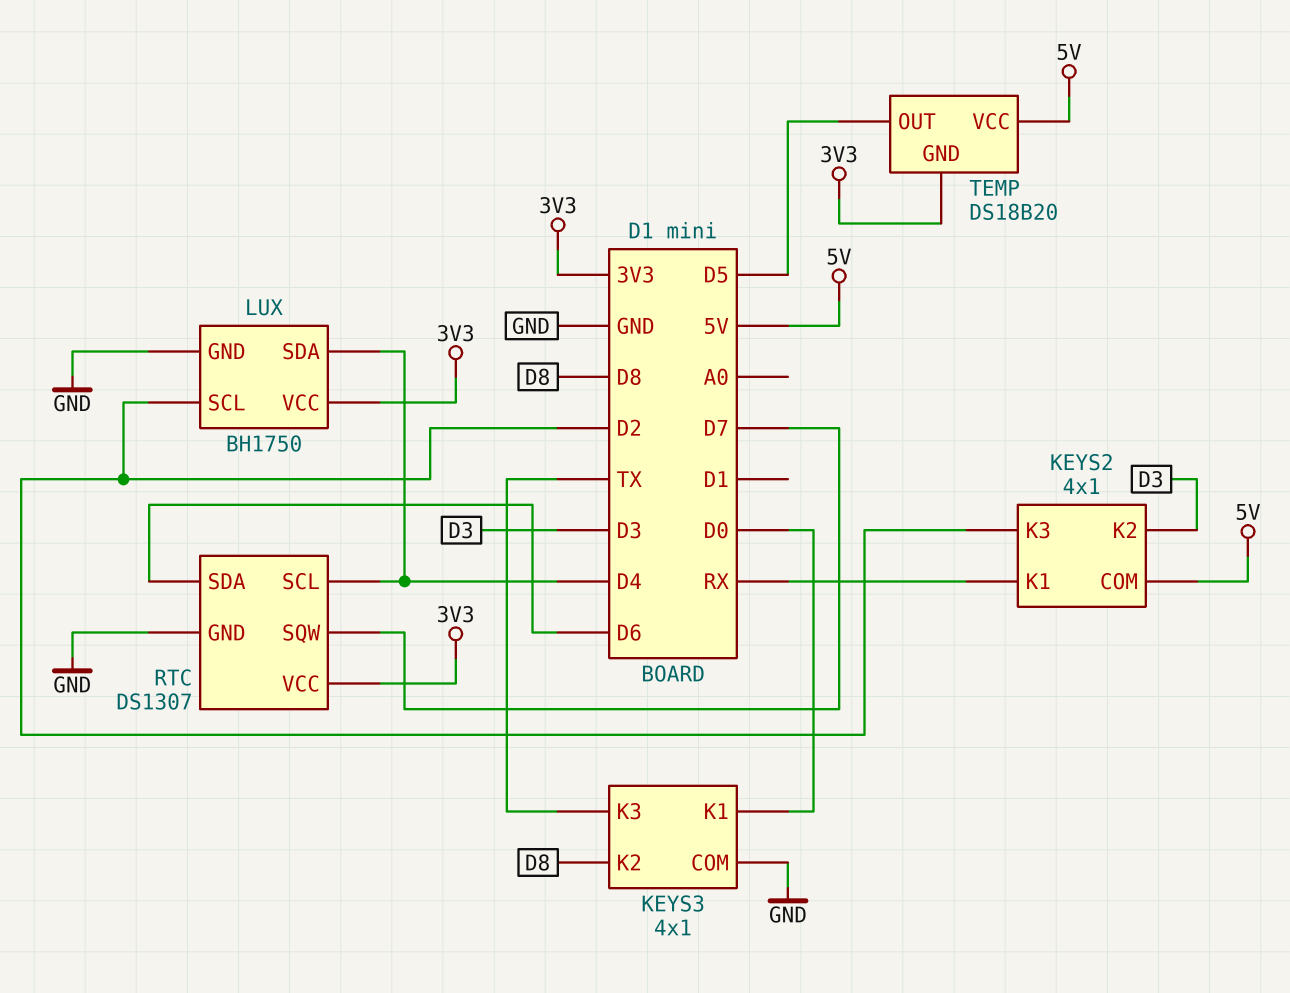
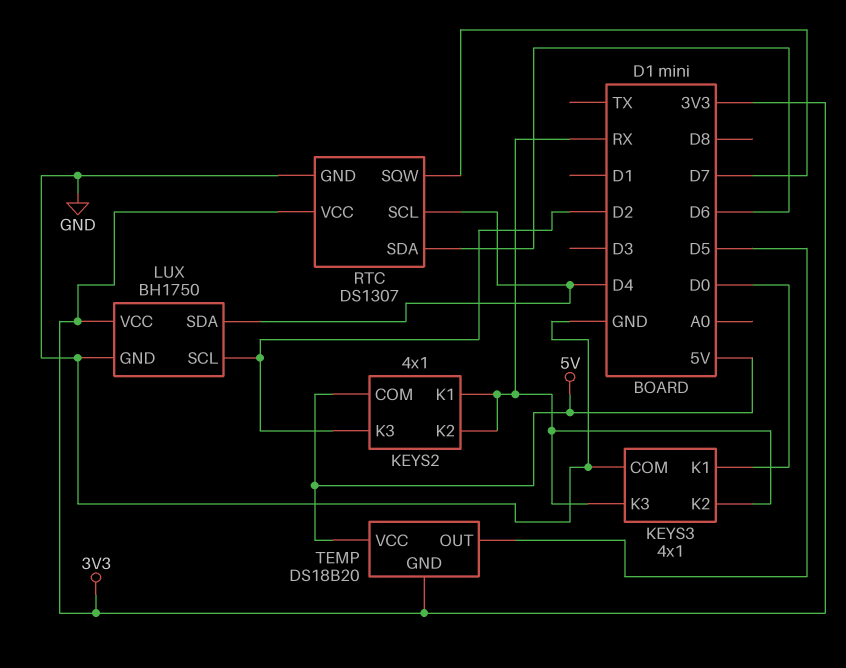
KEYS2 pin K2: D3 -> RX
KEYS3 pin K2: D8 -> RX
KEYS3 pin K3: TX -> RX

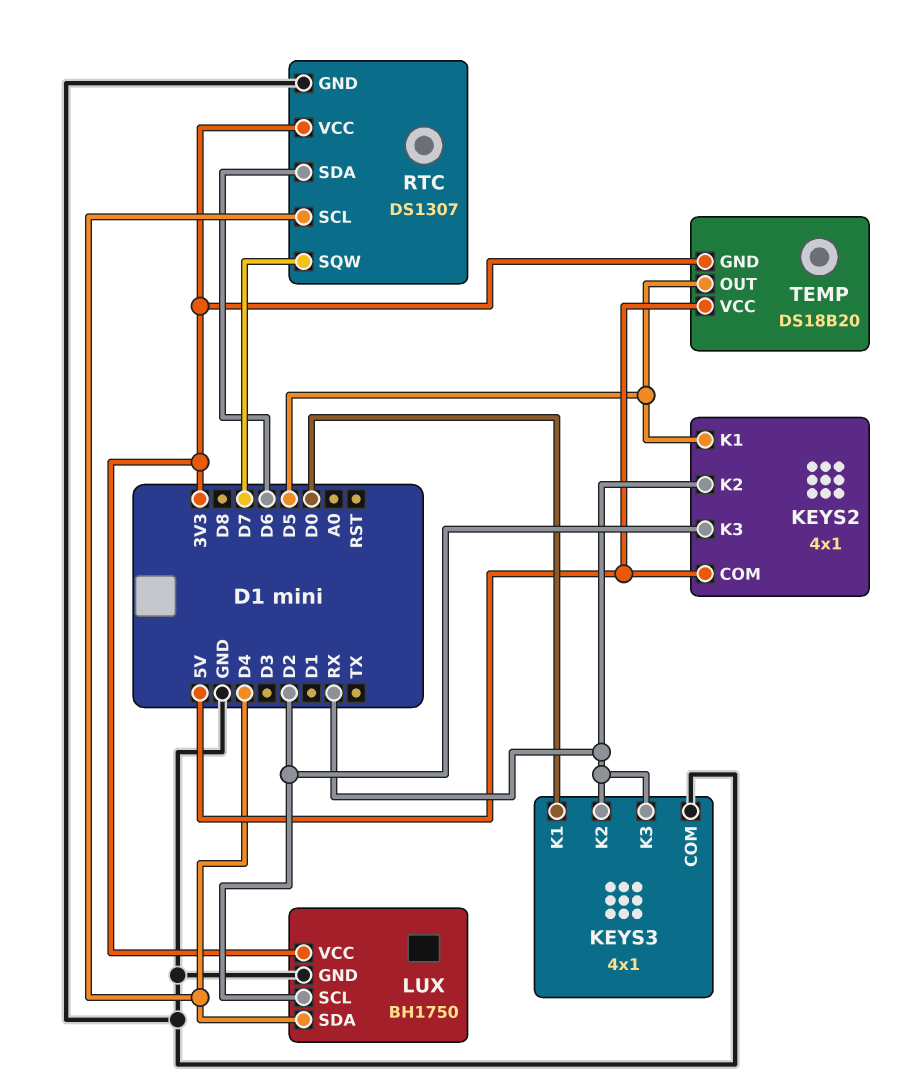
KEYS2 pin K1: RX -> D5

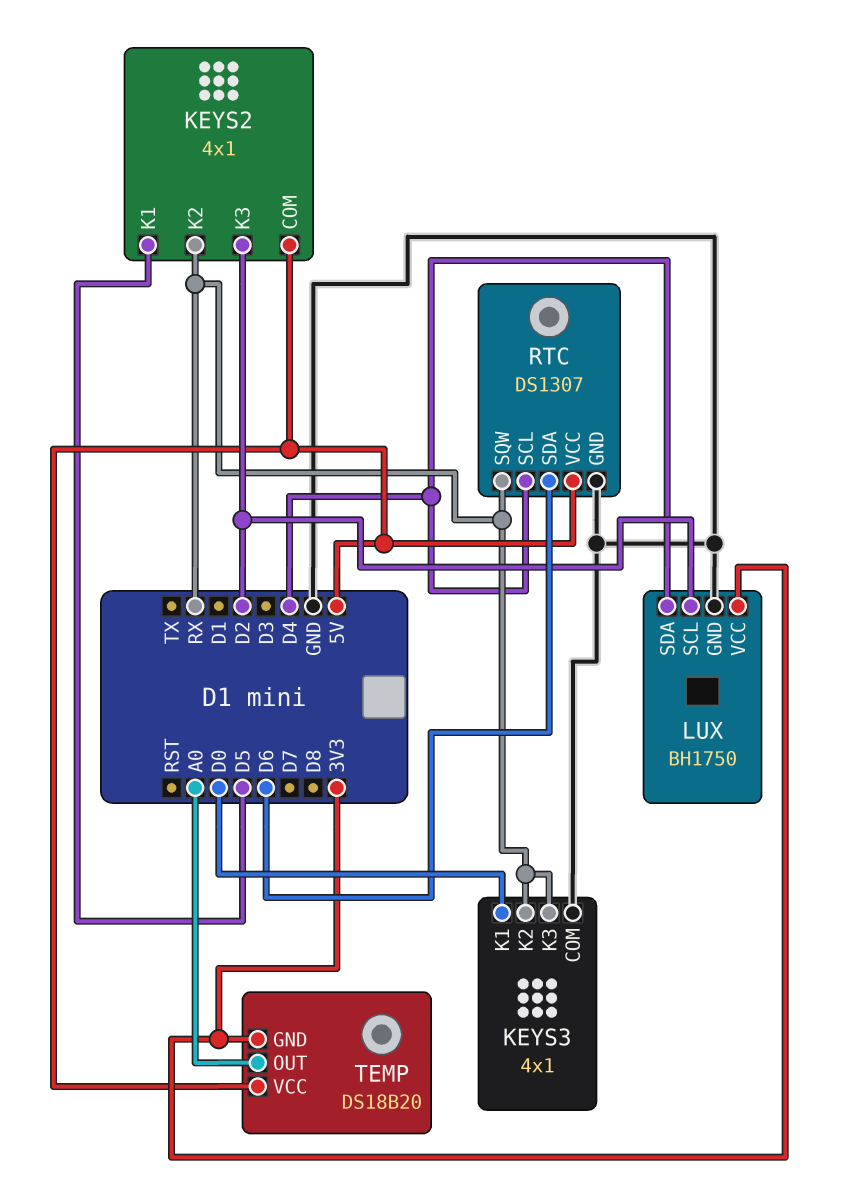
RTC pin SQW: D7 -> RX
RTC pin VCC: 3V3 -> 5V
TEMP pin OUT: D5 -> A0

